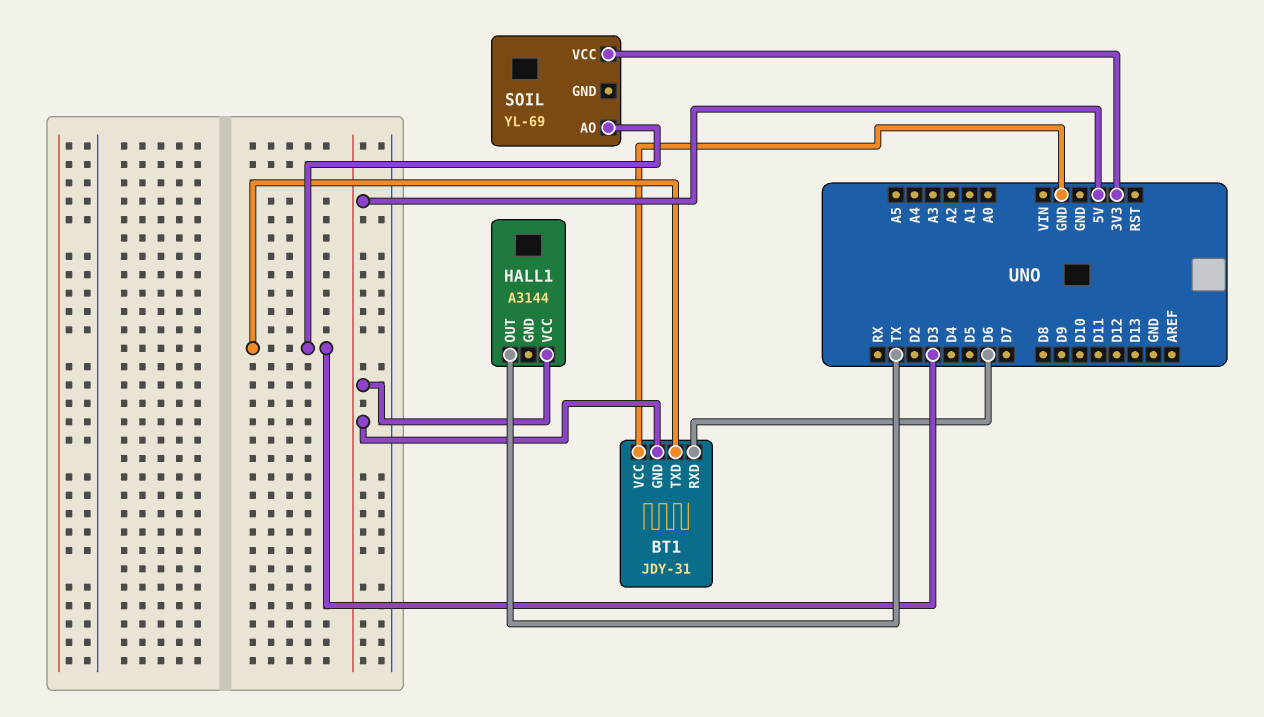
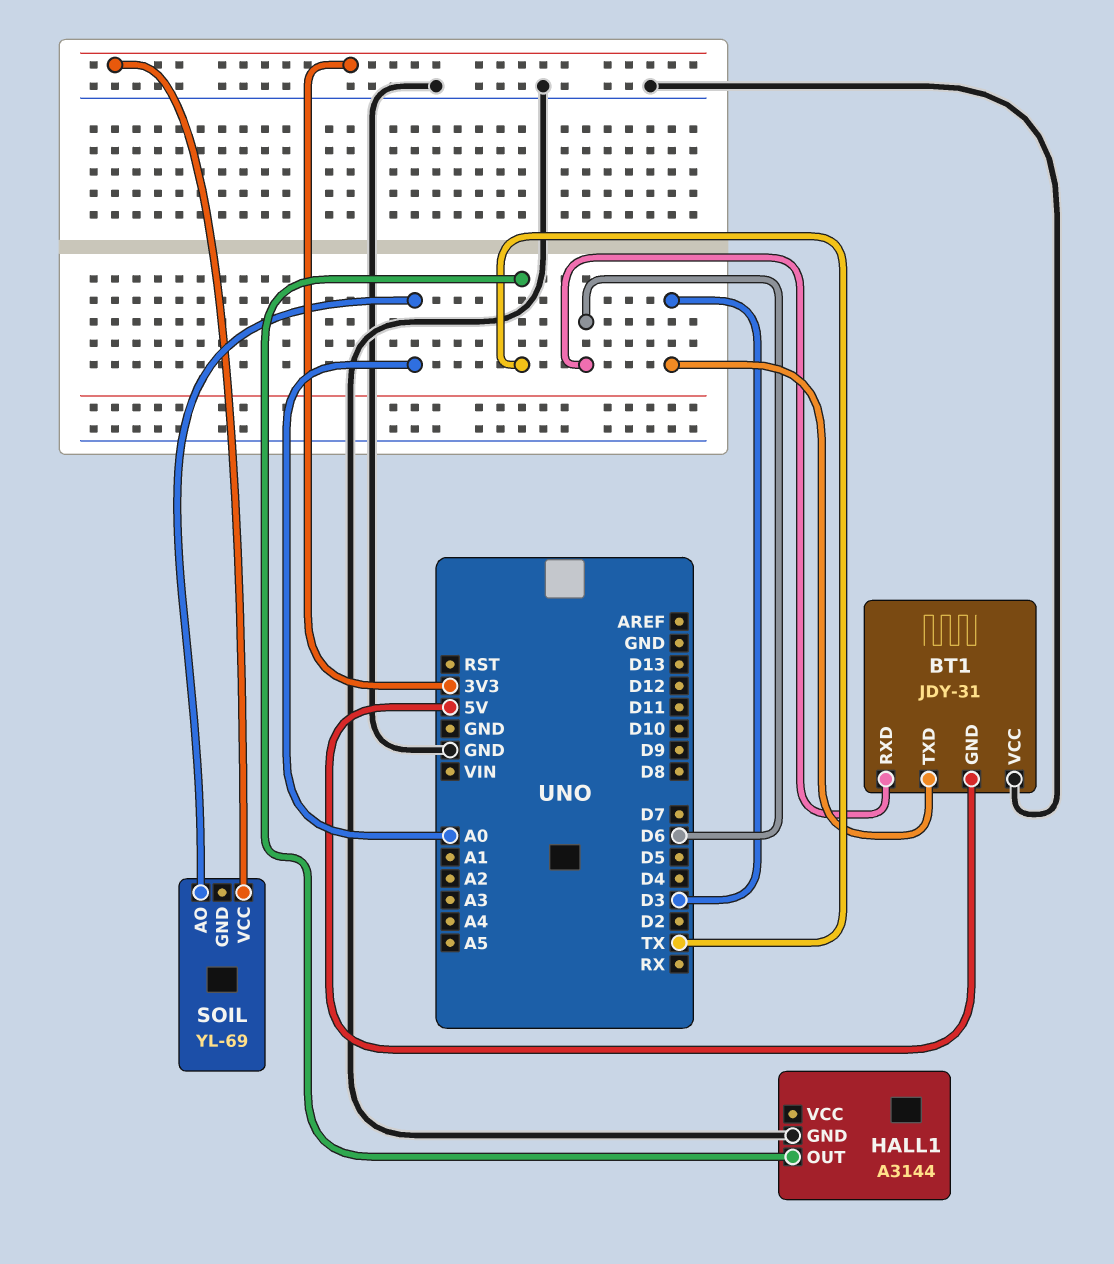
HALL1 pin GND: none -> GND
HALL1 pin VCC: 5V -> none
SOIL pin AO: D3 -> A0

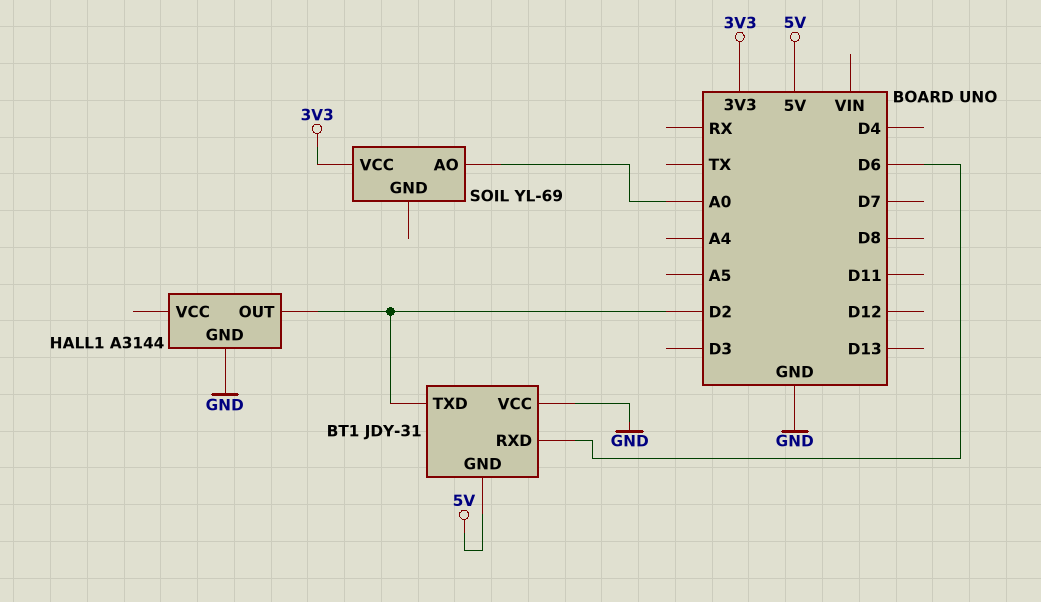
BT1 pin TXD: D3 -> D2
HALL1 pin OUT: TX -> D2

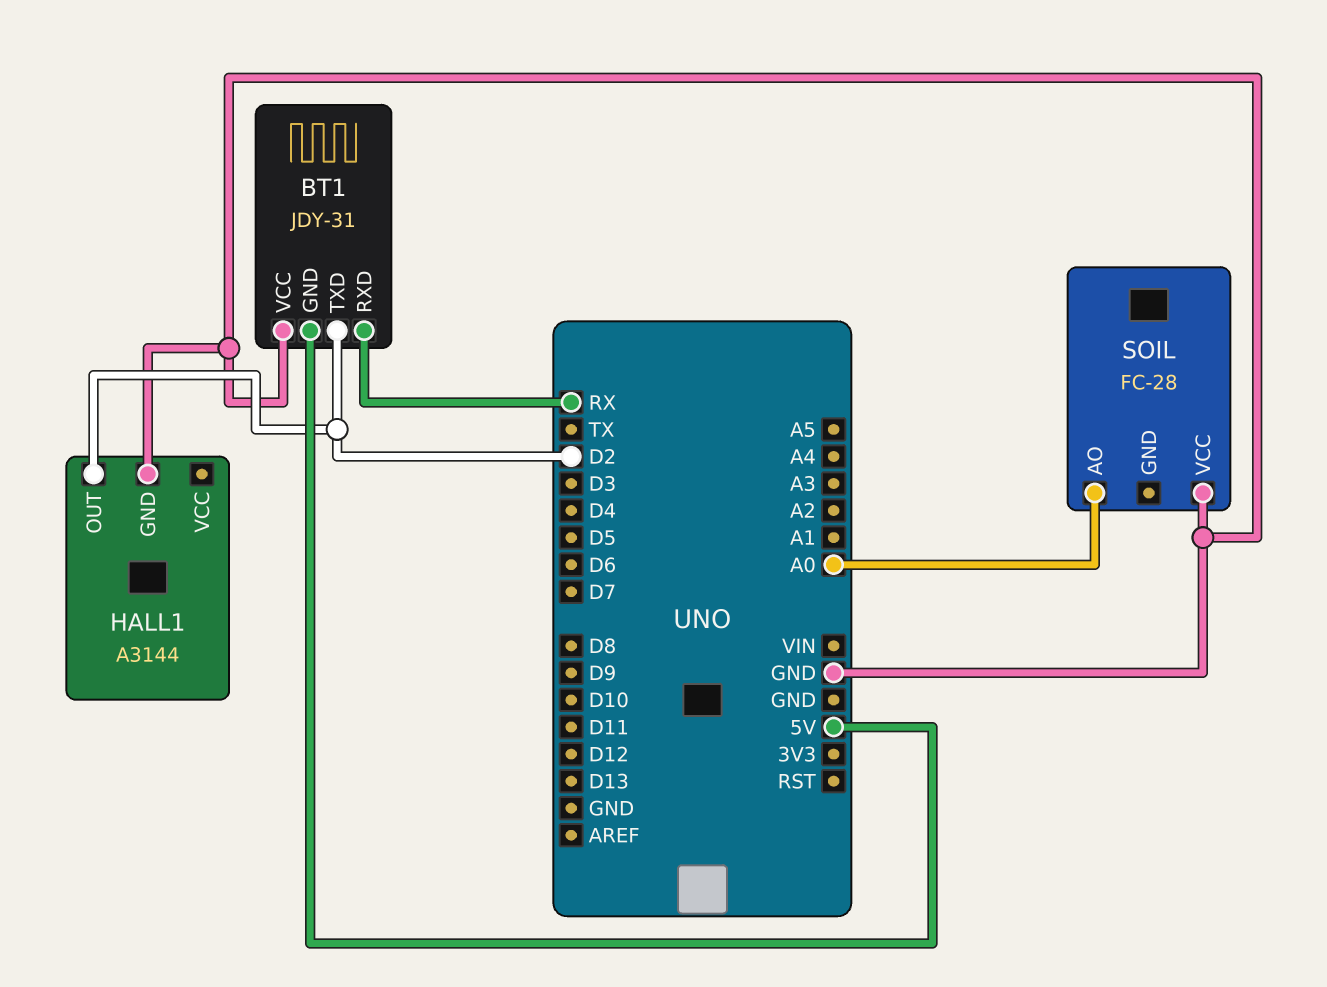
BT1 pin RXD: D6 -> RX
SOIL: YL-69 -> FC-28
SOIL pin VCC: 3V3 -> GND

